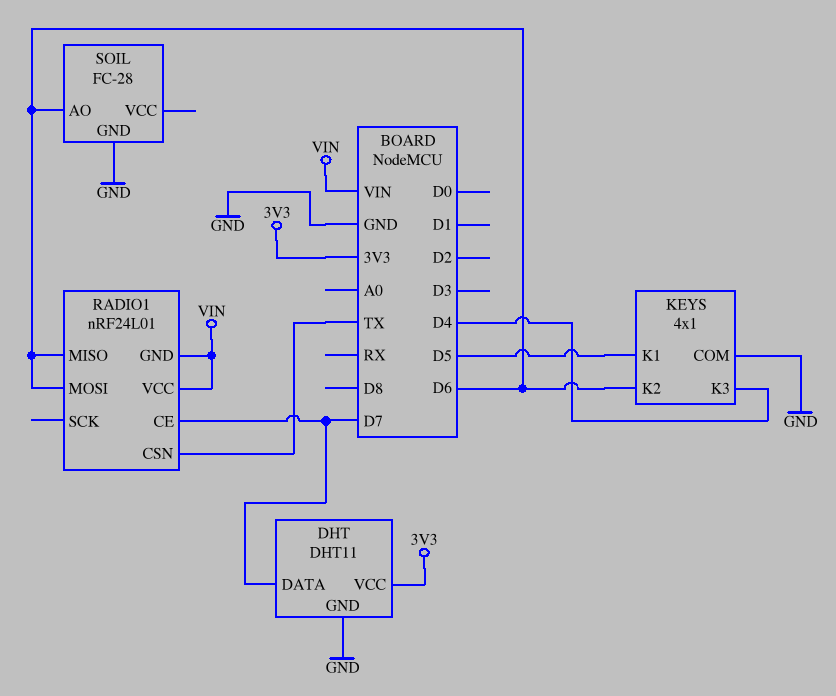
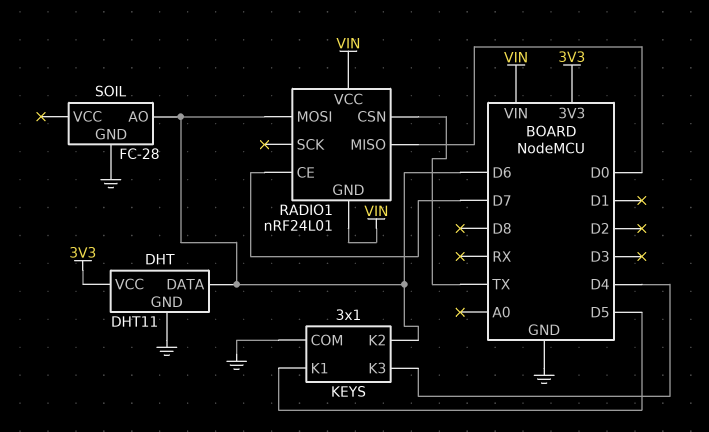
DHT pin DATA: D7 -> D6
KEYS: 4x1 -> 3x1
RADIO1 pin MISO: D6 -> D0

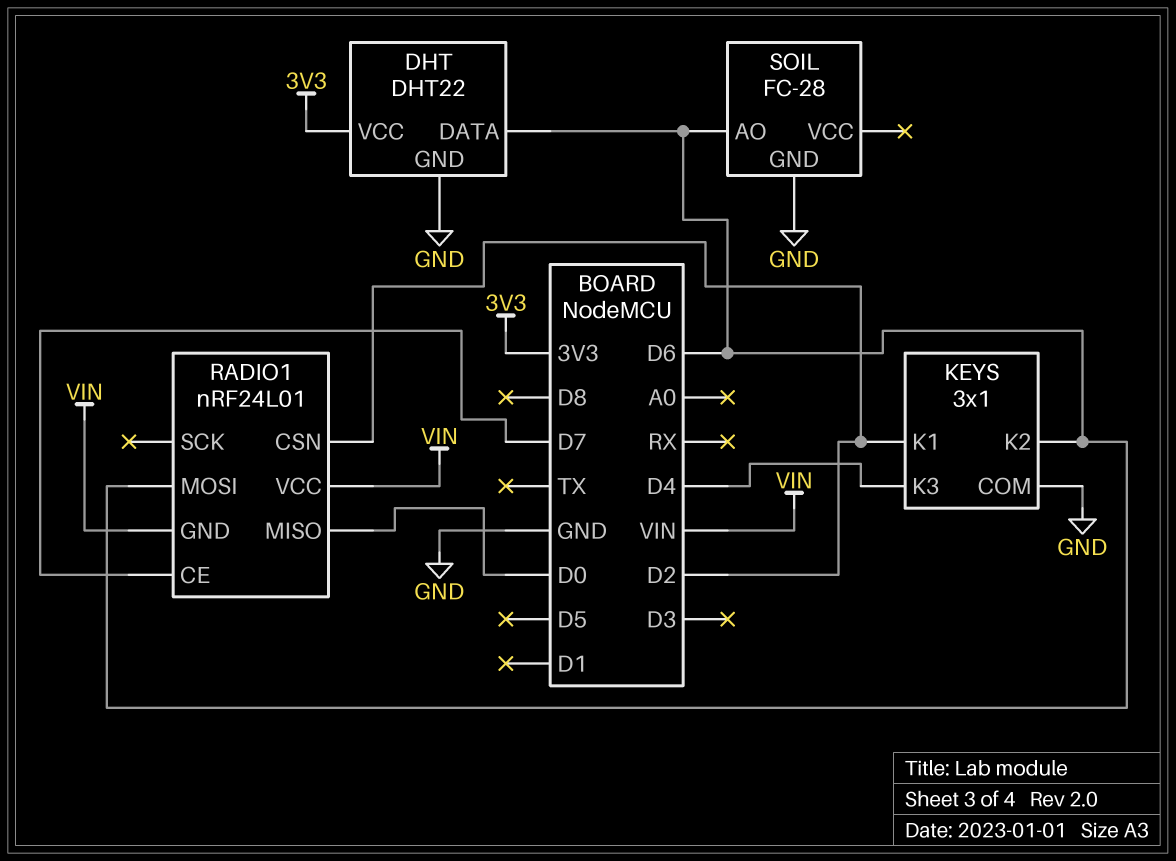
DHT: DHT11 -> DHT22
KEYS pin K1: D5 -> D2
RADIO1 pin CSN: TX -> D2

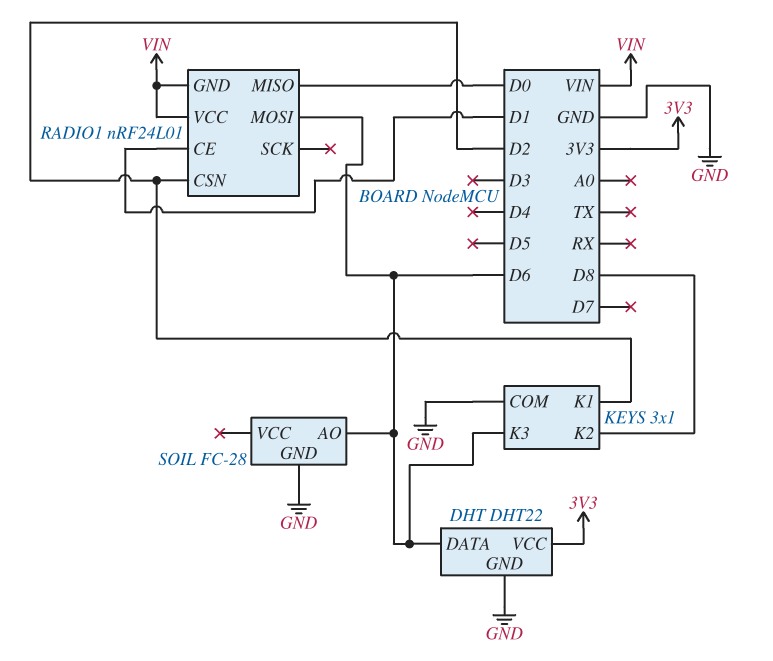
KEYS pin K2: D6 -> D8
KEYS pin K3: D4 -> D6
RADIO1 pin CE: D7 -> D1

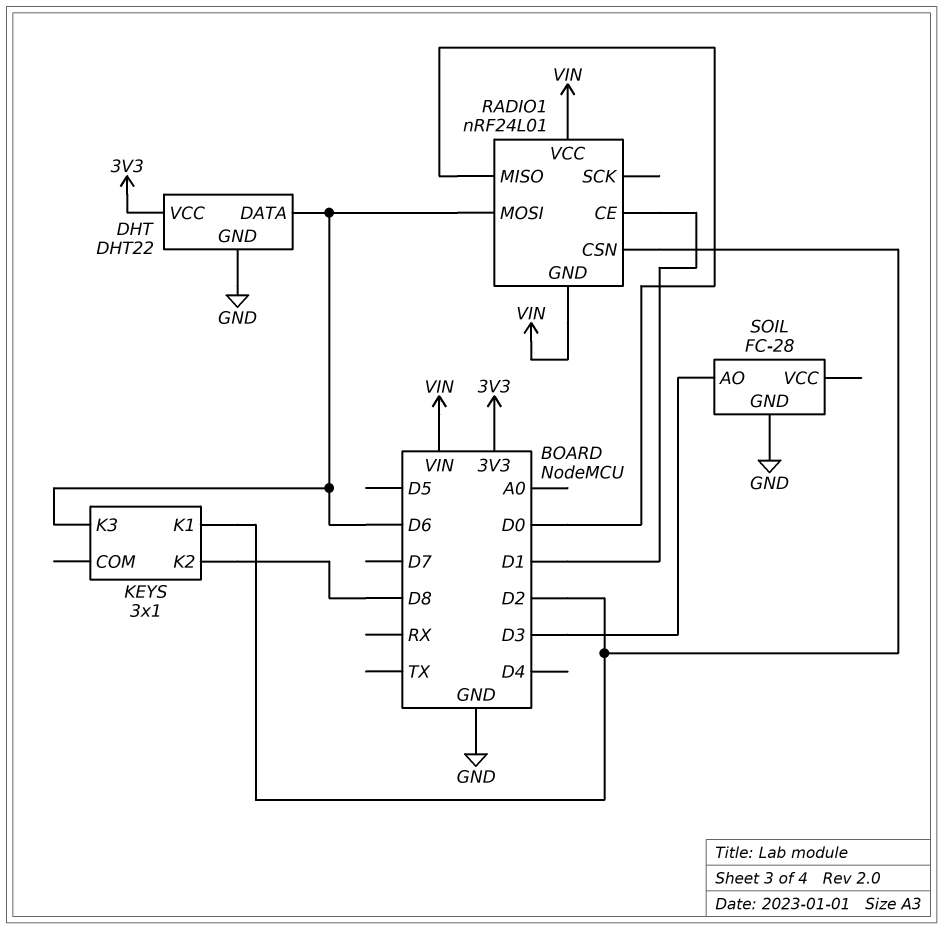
KEYS pin COM: GND -> none
SOIL pin AO: D6 -> D3

